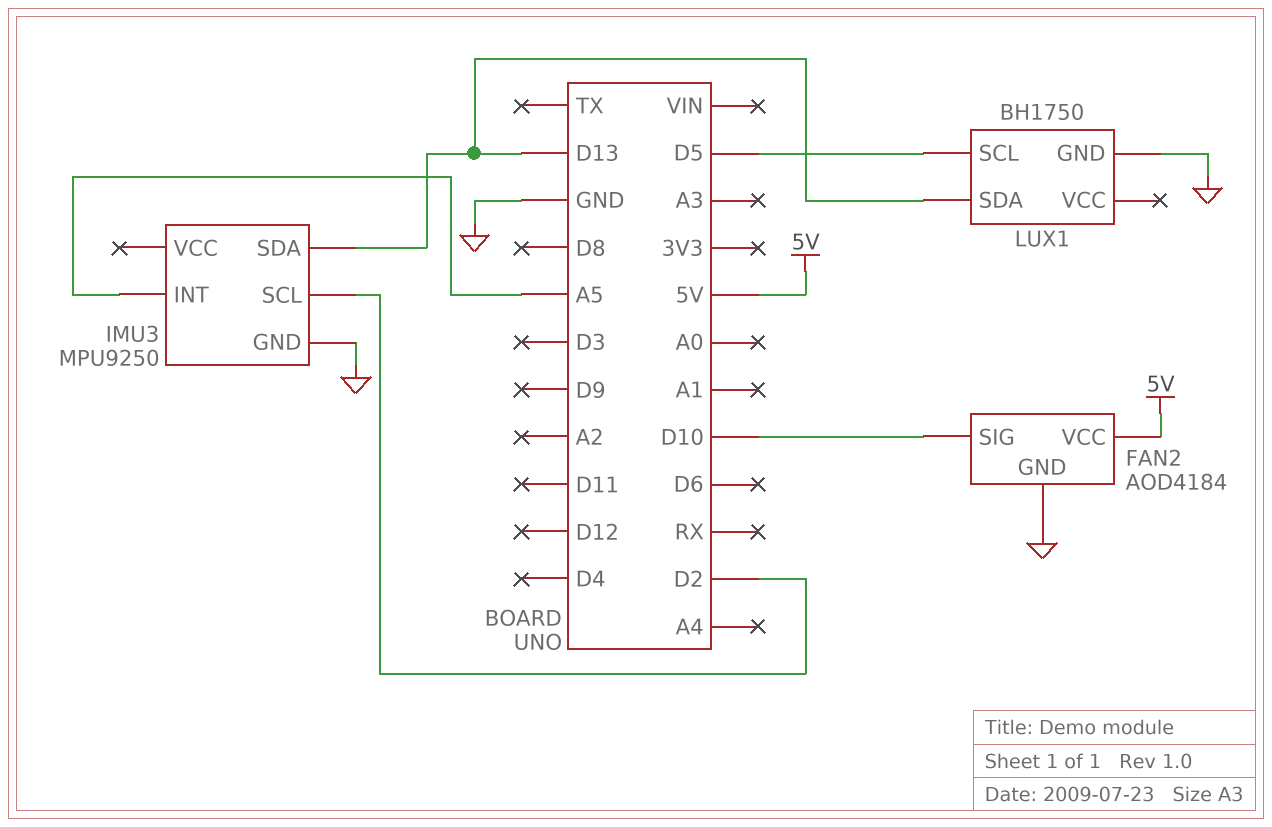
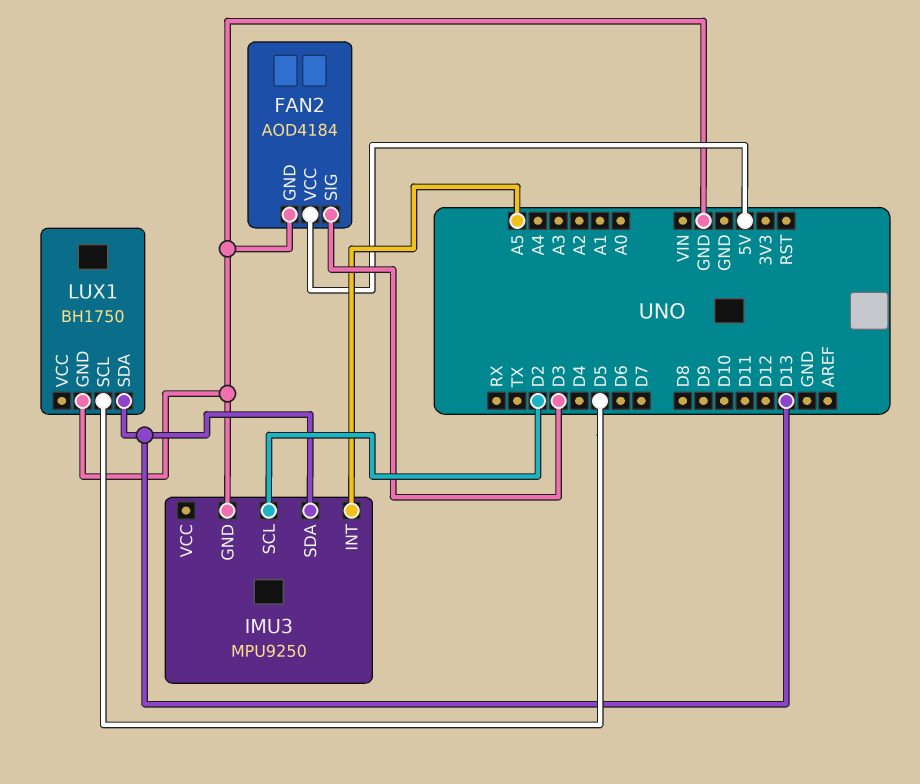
FAN2 pin SIG: D10 -> D3

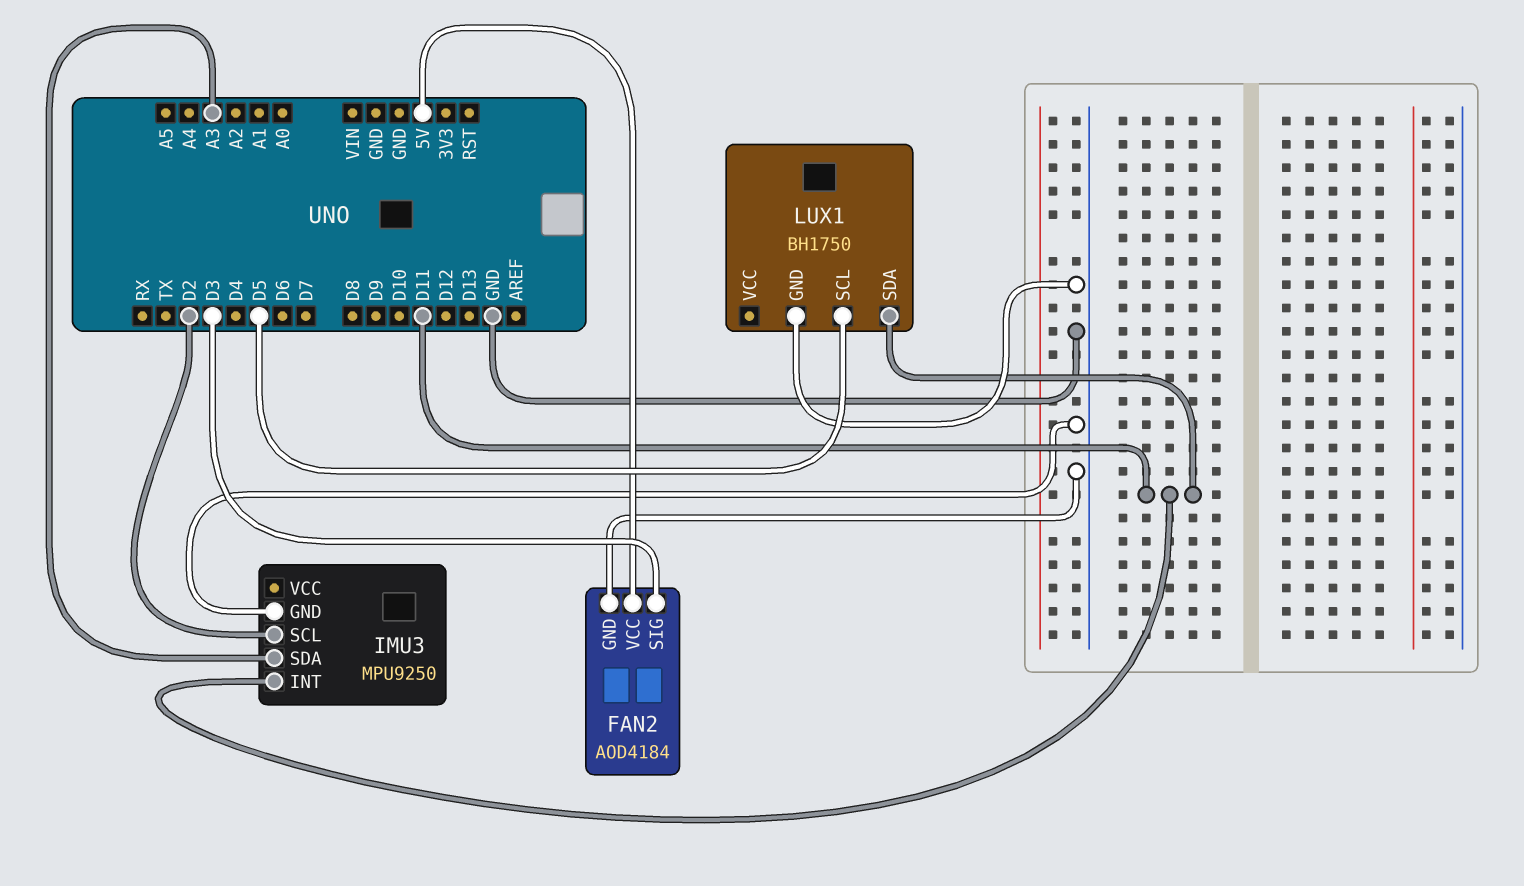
IMU3 pin INT: A5 -> D11
IMU3 pin SDA: D13 -> A3
LUX1 pin SDA: D13 -> D11

